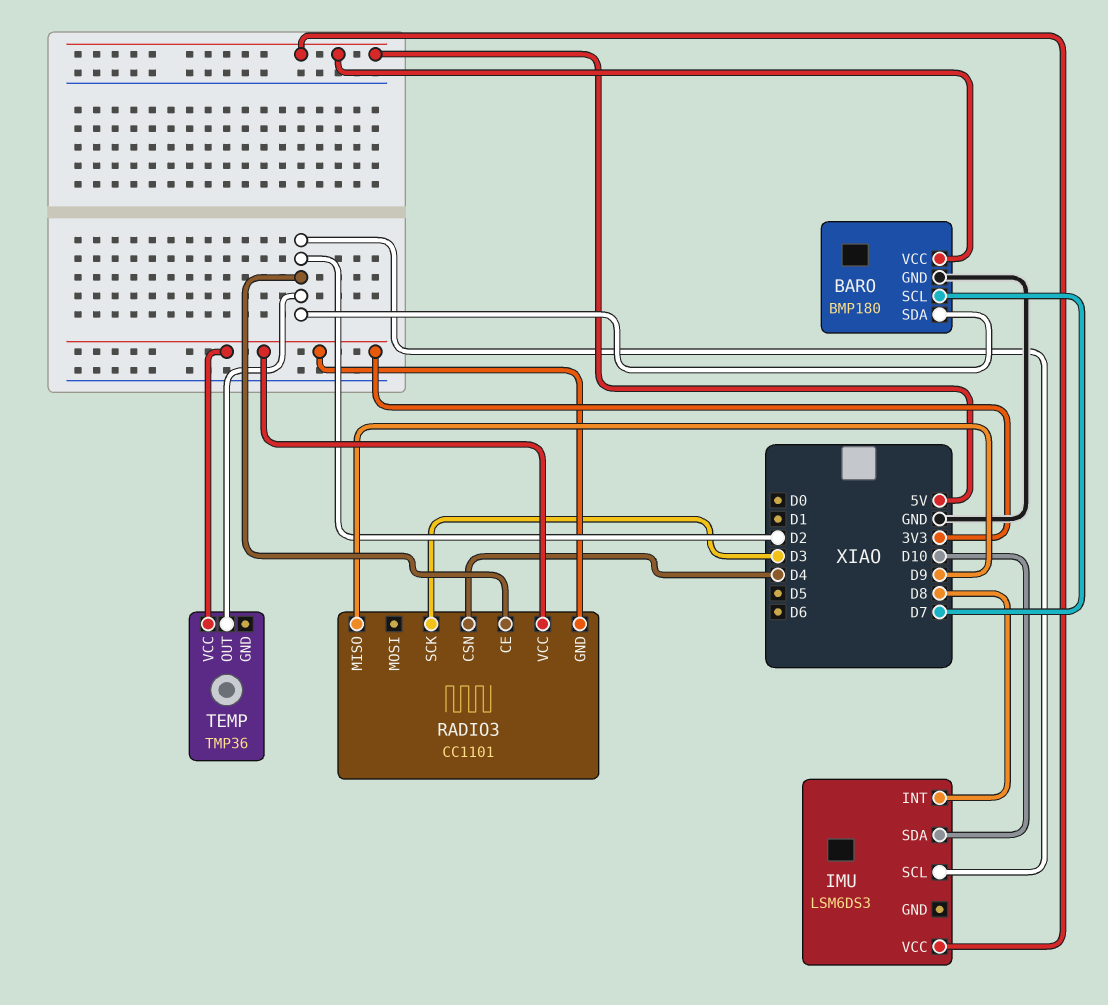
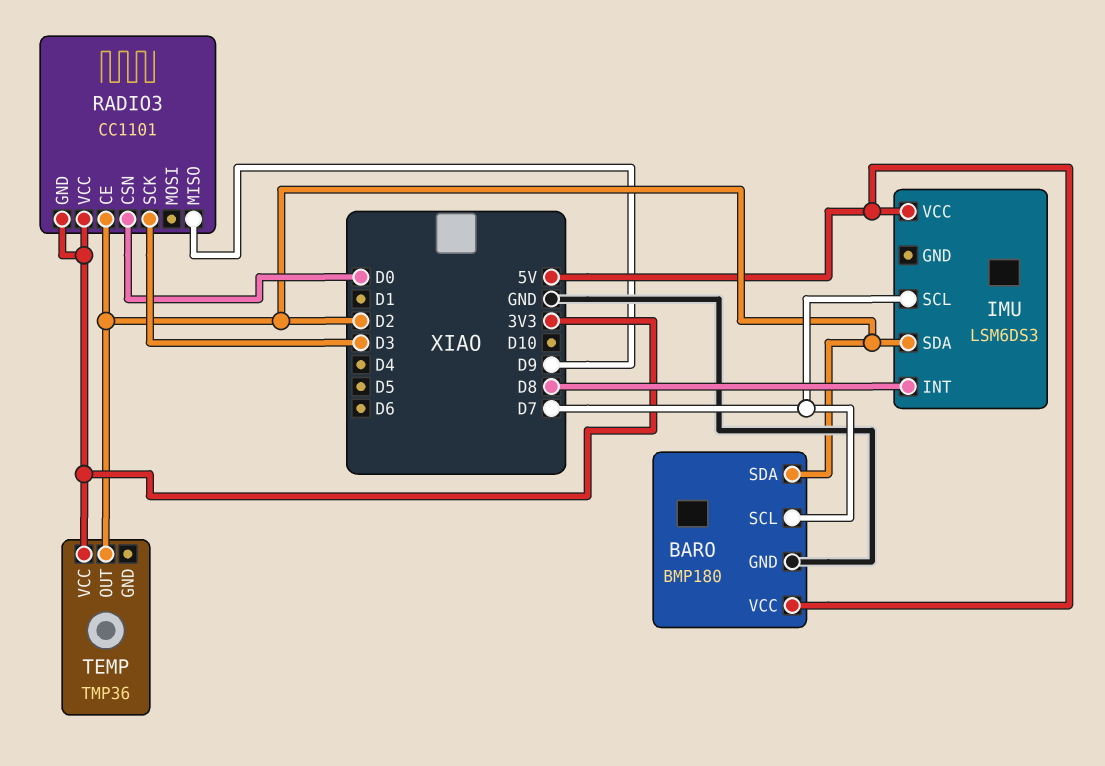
IMU pin SCL: D2 -> D7
IMU pin SDA: D10 -> D2
RADIO3 pin CSN: D4 -> D0

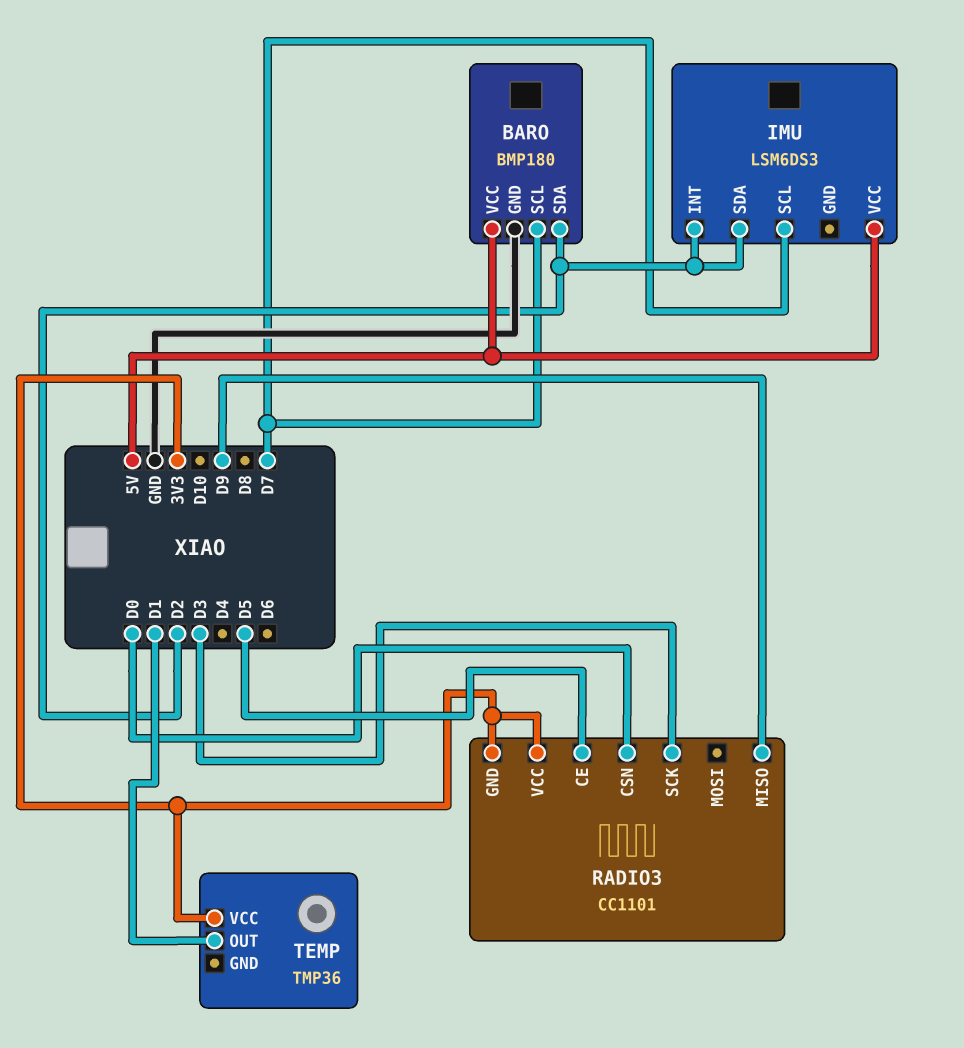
IMU pin INT: D8 -> D2
RADIO3 pin CE: D2 -> D5
TEMP pin OUT: D2 -> D1

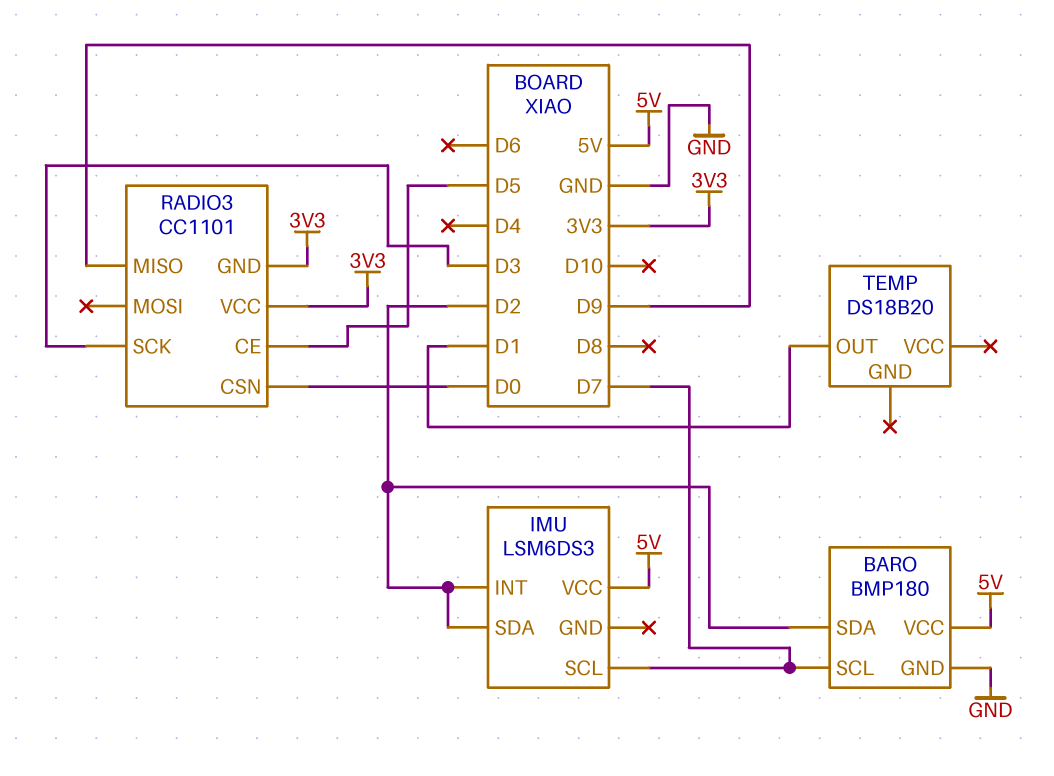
TEMP: TMP36 -> DS18B20
TEMP pin VCC: 3V3 -> none

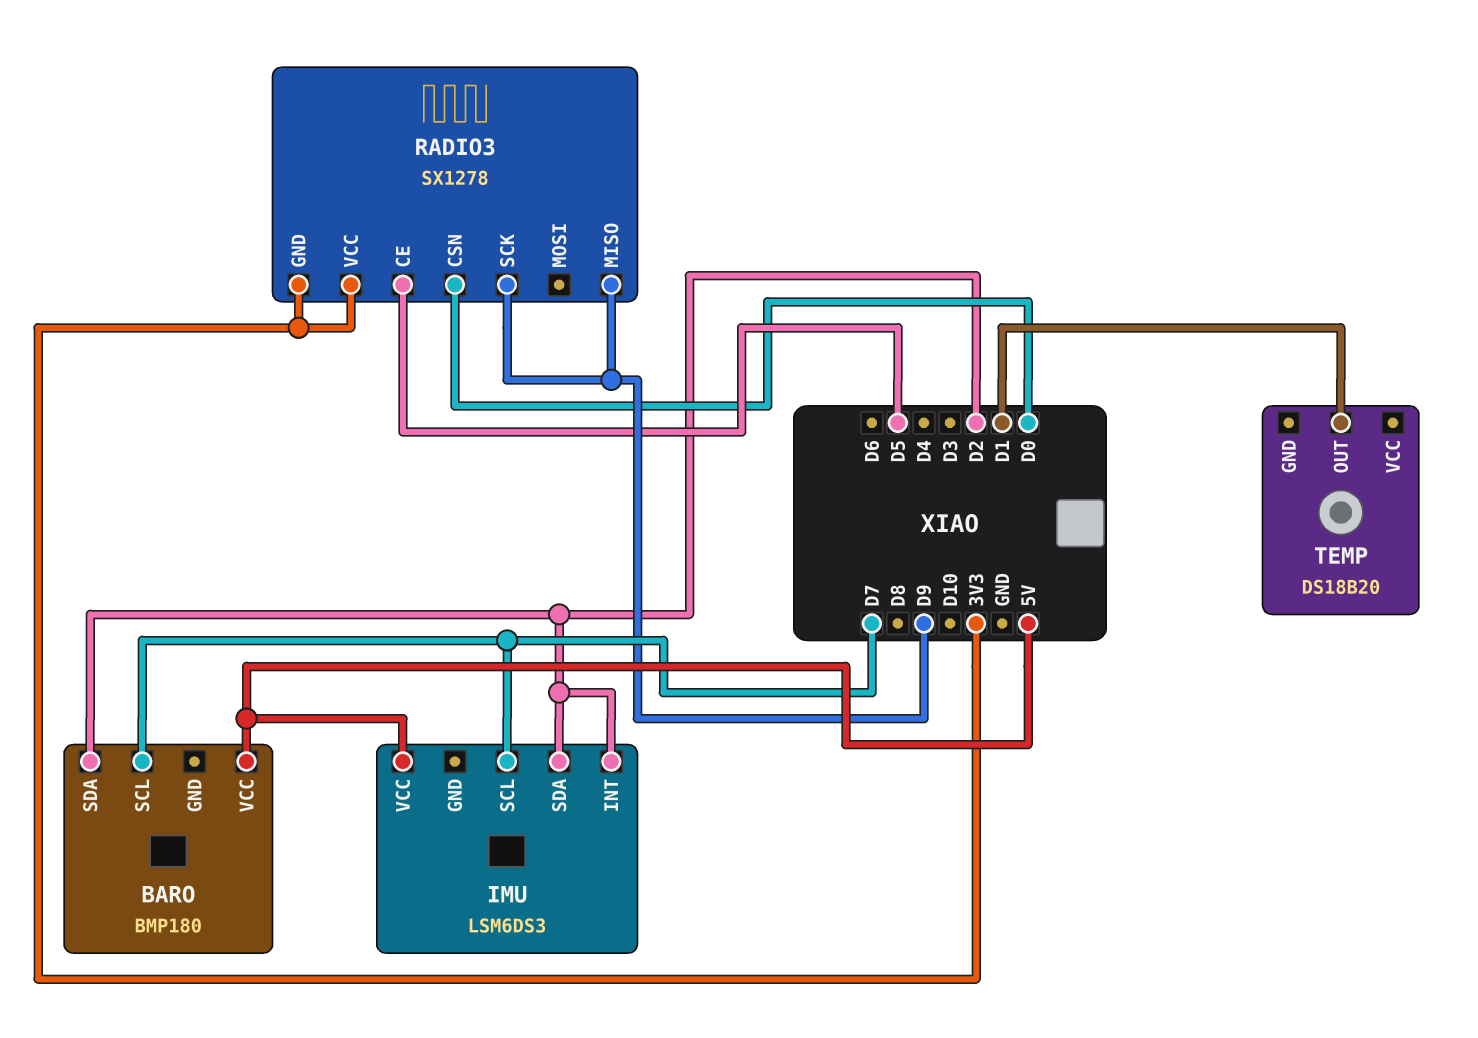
BARO pin GND: GND -> none
RADIO3: CC1101 -> SX1278
RADIO3 pin SCK: D3 -> D9

